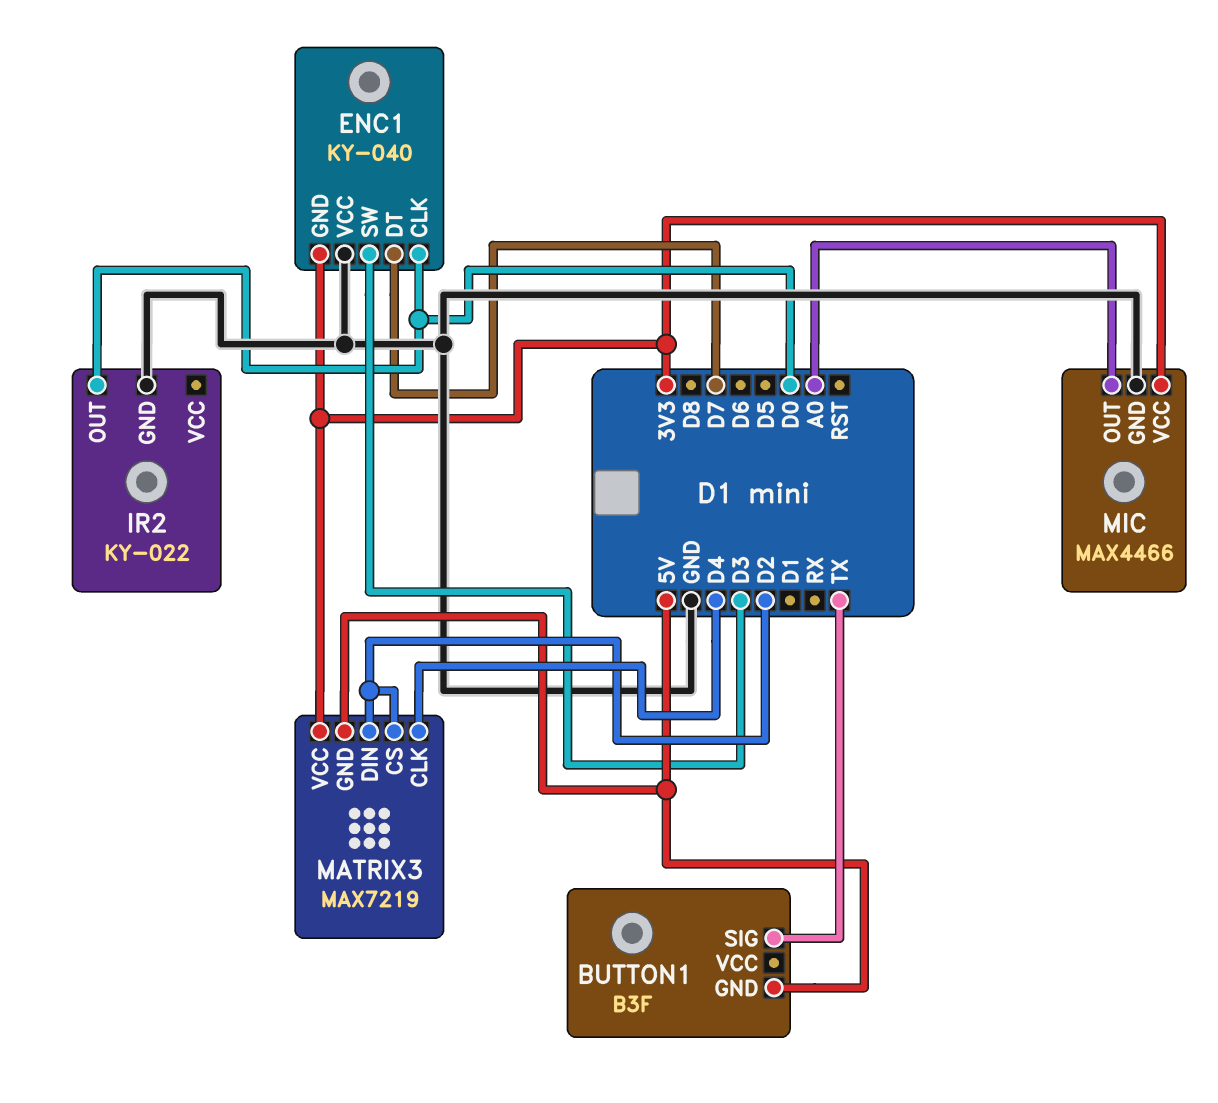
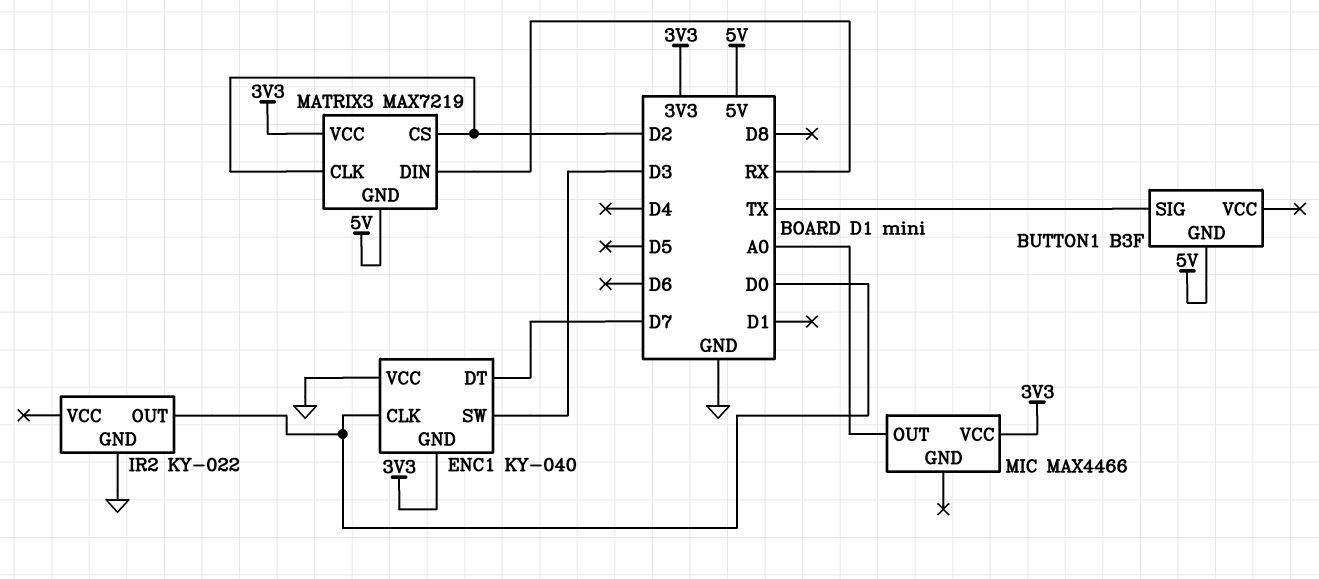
MATRIX3 pin CLK: D4 -> D2
MATRIX3 pin DIN: D2 -> RX
MIC pin GND: GND -> none

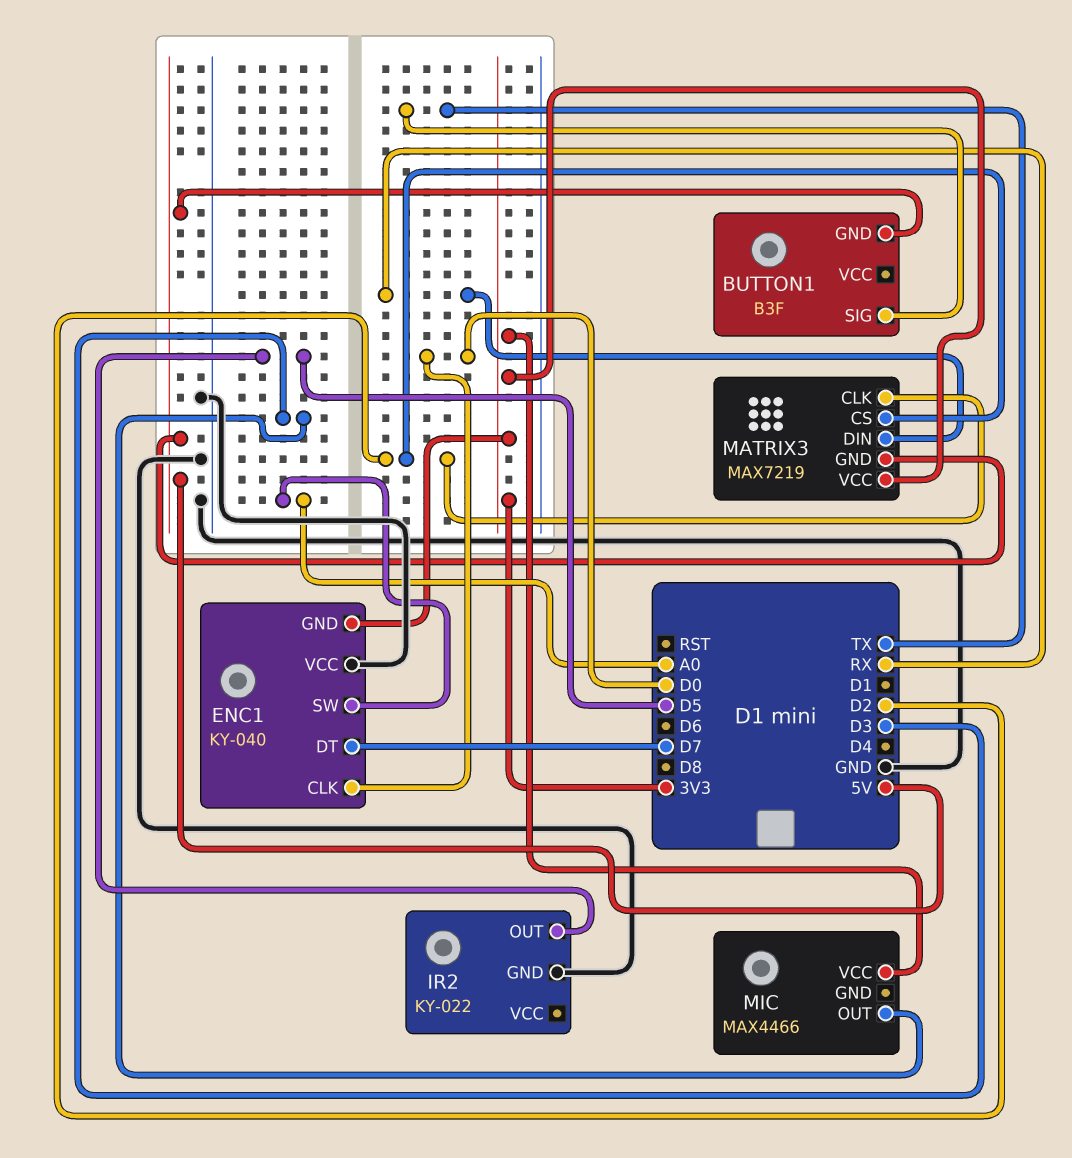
ENC1 pin SW: D3 -> A0
IR2 pin OUT: D0 -> D5
MIC pin OUT: A0 -> D3

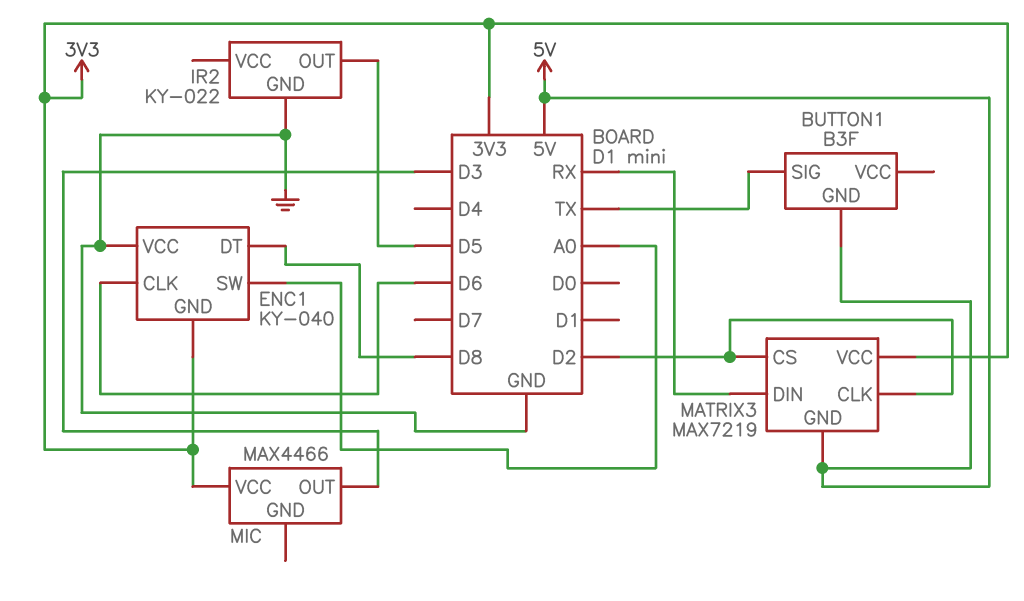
ENC1 pin CLK: D0 -> D6
ENC1 pin DT: D7 -> D8

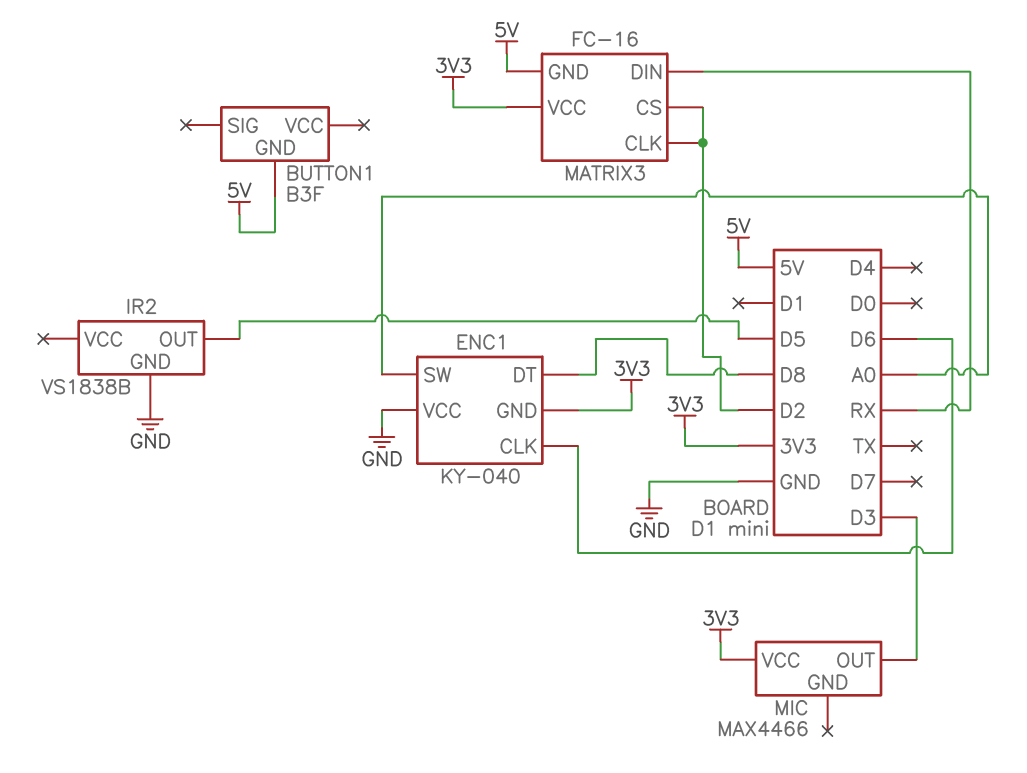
BUTTON1 pin SIG: TX -> none
IR2: KY-022 -> VS1838B
MATRIX3: MAX7219 -> FC-16

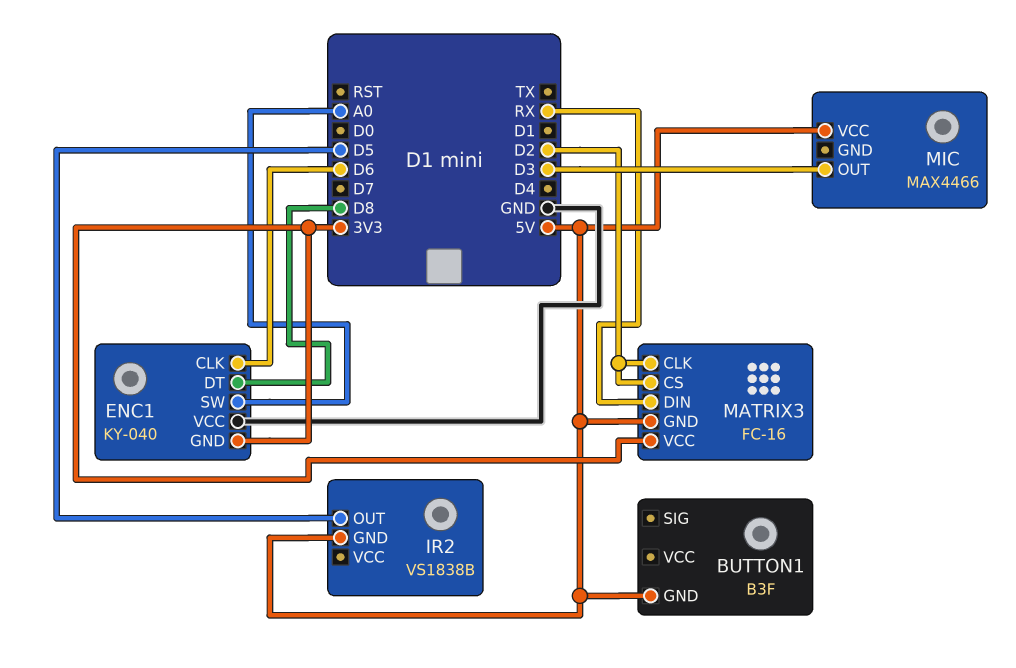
IR2 pin GND: GND -> 5V
MIC pin VCC: 3V3 -> 5V

